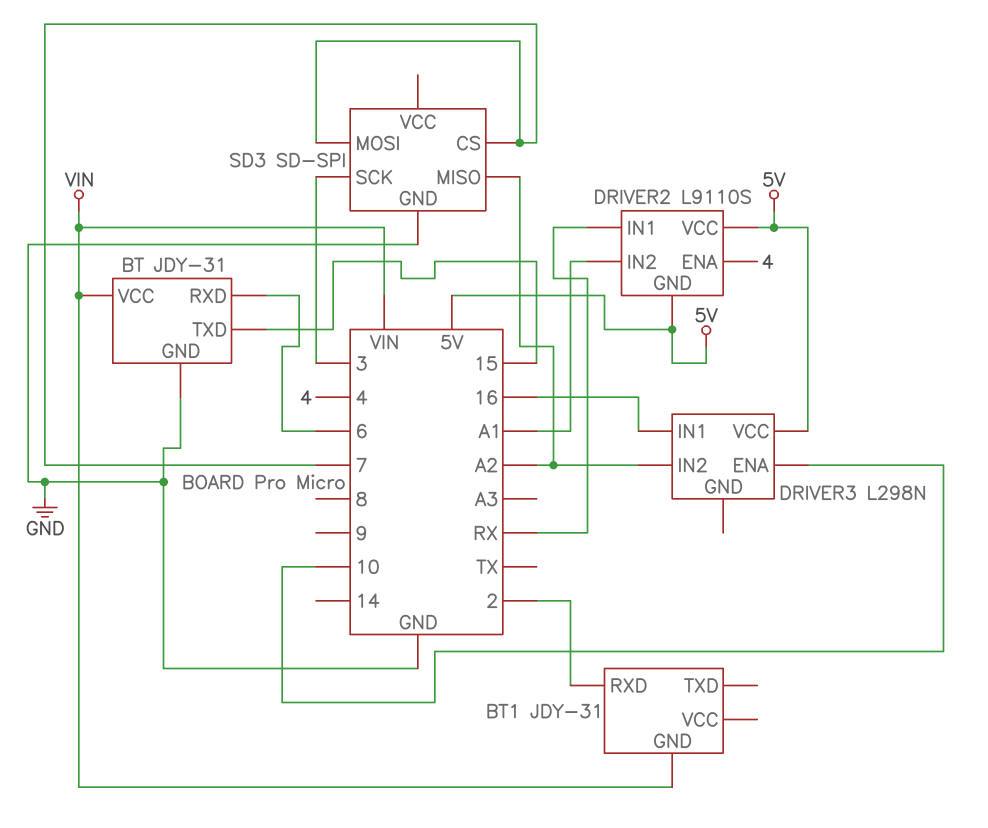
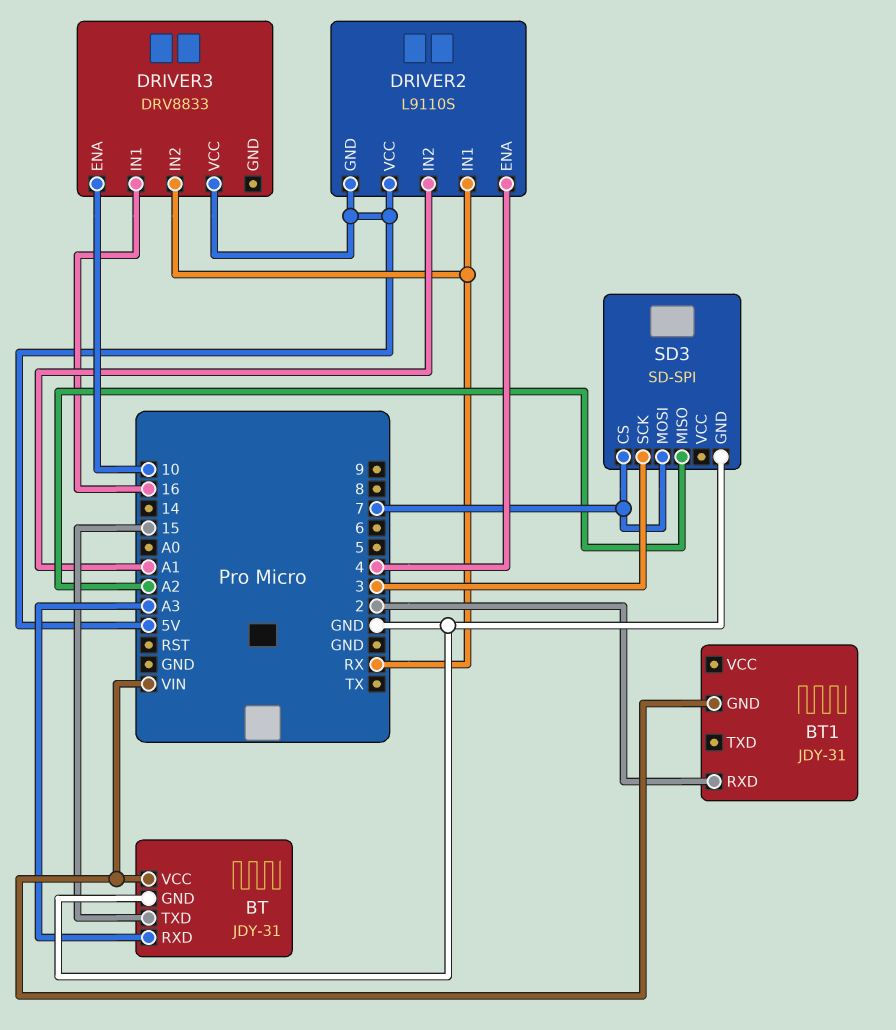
BT pin RXD: 6 -> A3
DRIVER3: L298N -> DRV8833
DRIVER3 pin IN2: A2 -> RX

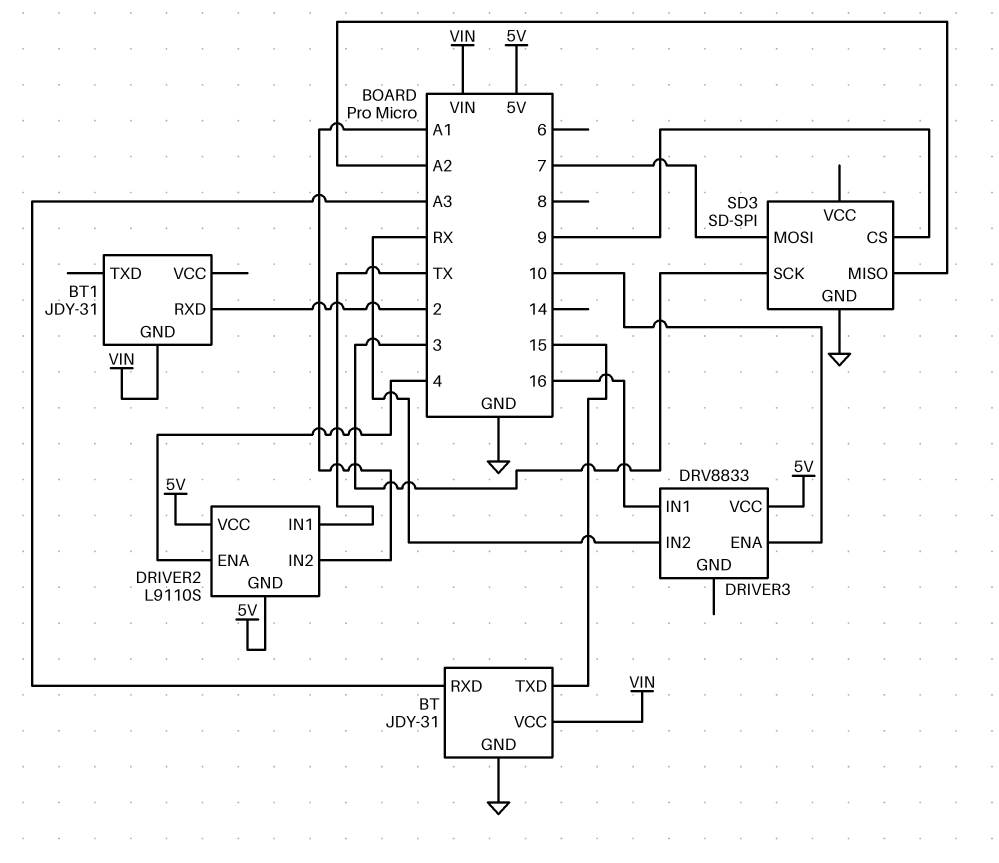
DRIVER2 pin IN1: RX -> TX
SD3 pin CS: 7 -> 9

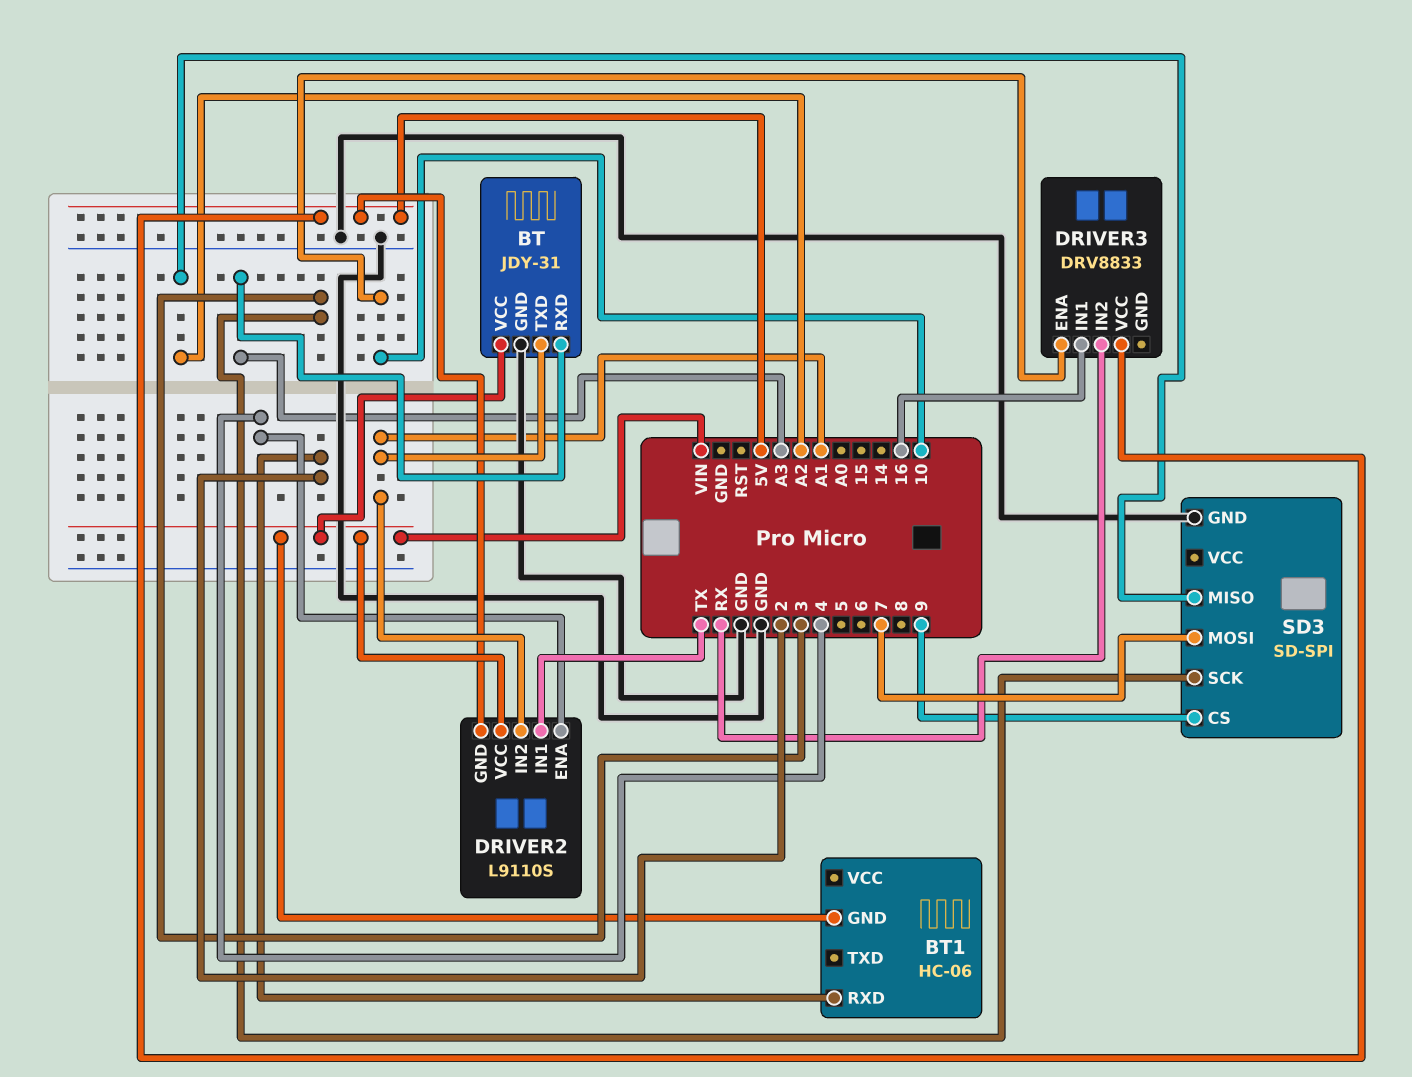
BT pin TXD: 15 -> A1
BT1: JDY-31 -> HC-06
DRIVER2 pin VCC: 5V -> VIN

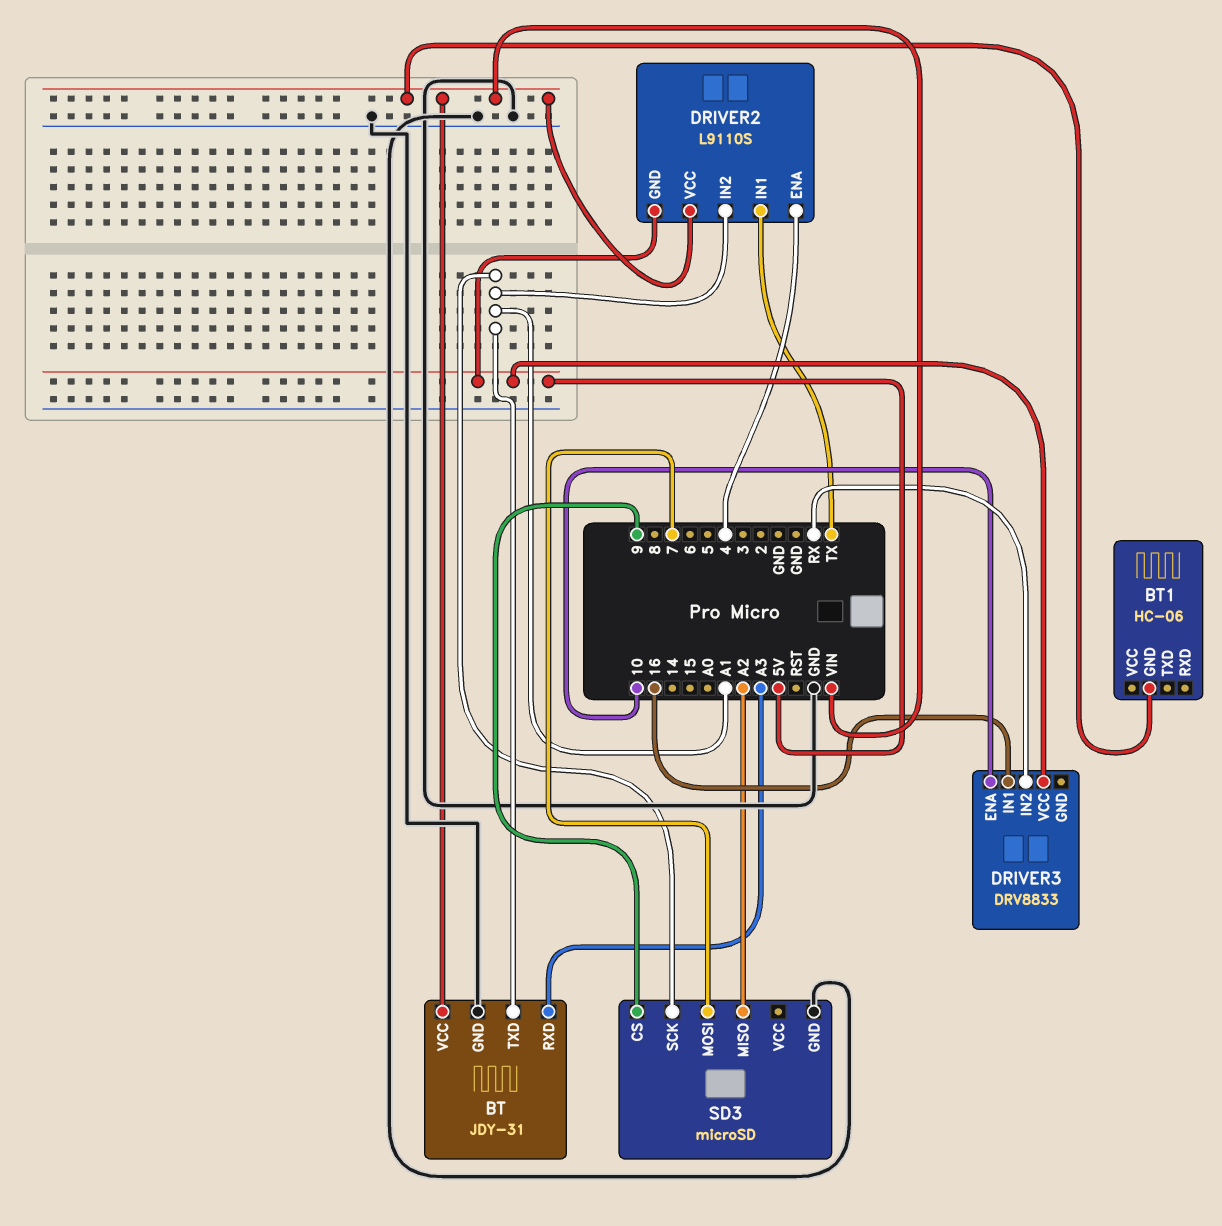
BT1 pin RXD: 2 -> none
SD3: SD-SPI -> microSD
SD3 pin SCK: 3 -> A1

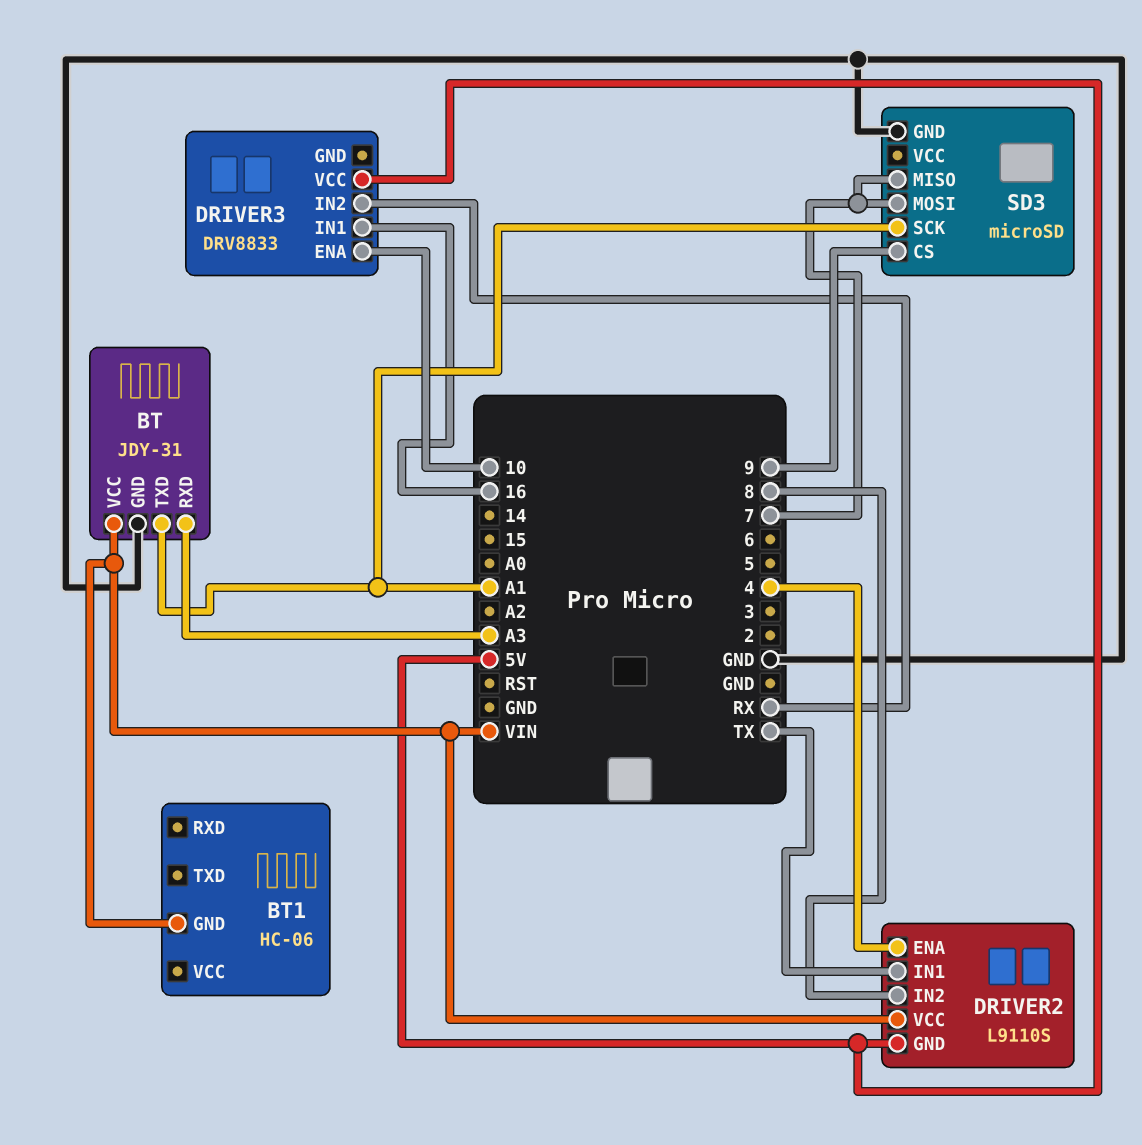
DRIVER2 pin IN2: A1 -> 8
SD3 pin MISO: A2 -> 7

